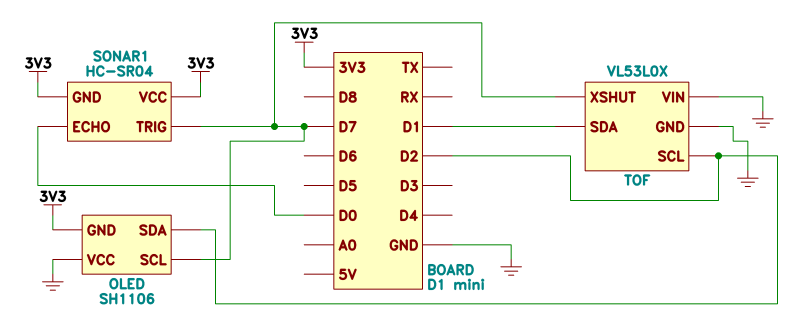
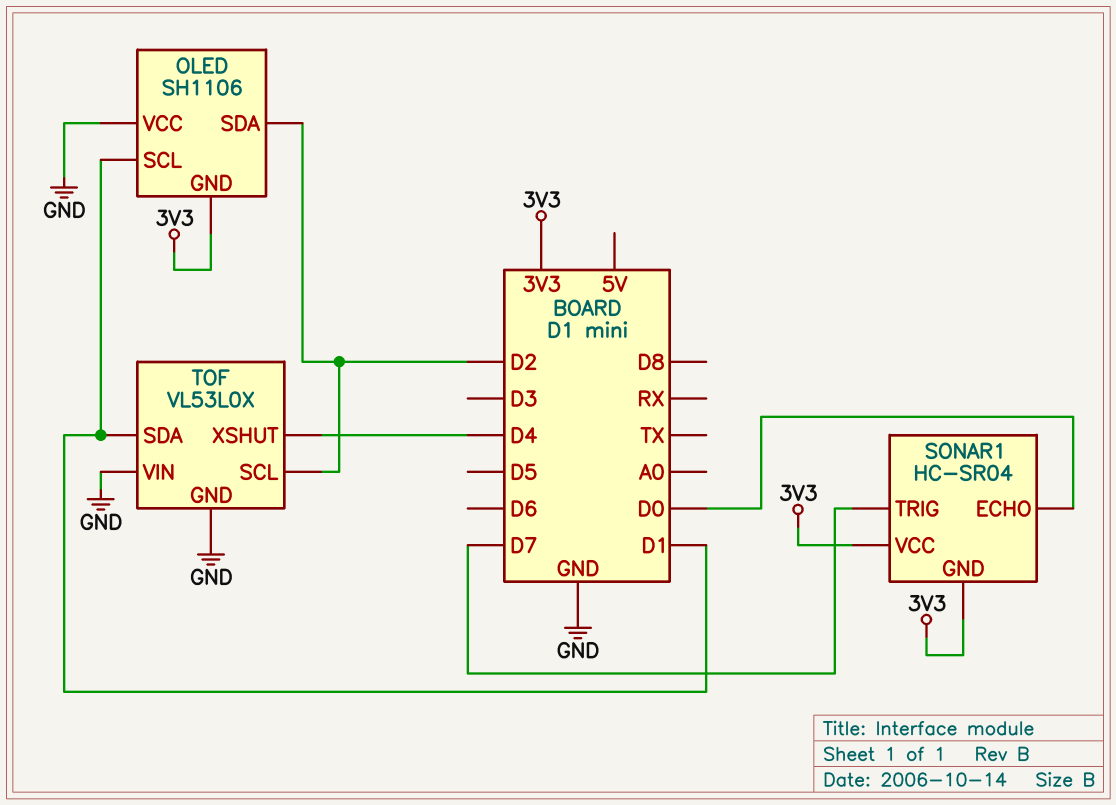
OLED pin SCL: D7 -> D1
TOF pin XSHUT: D7 -> D4

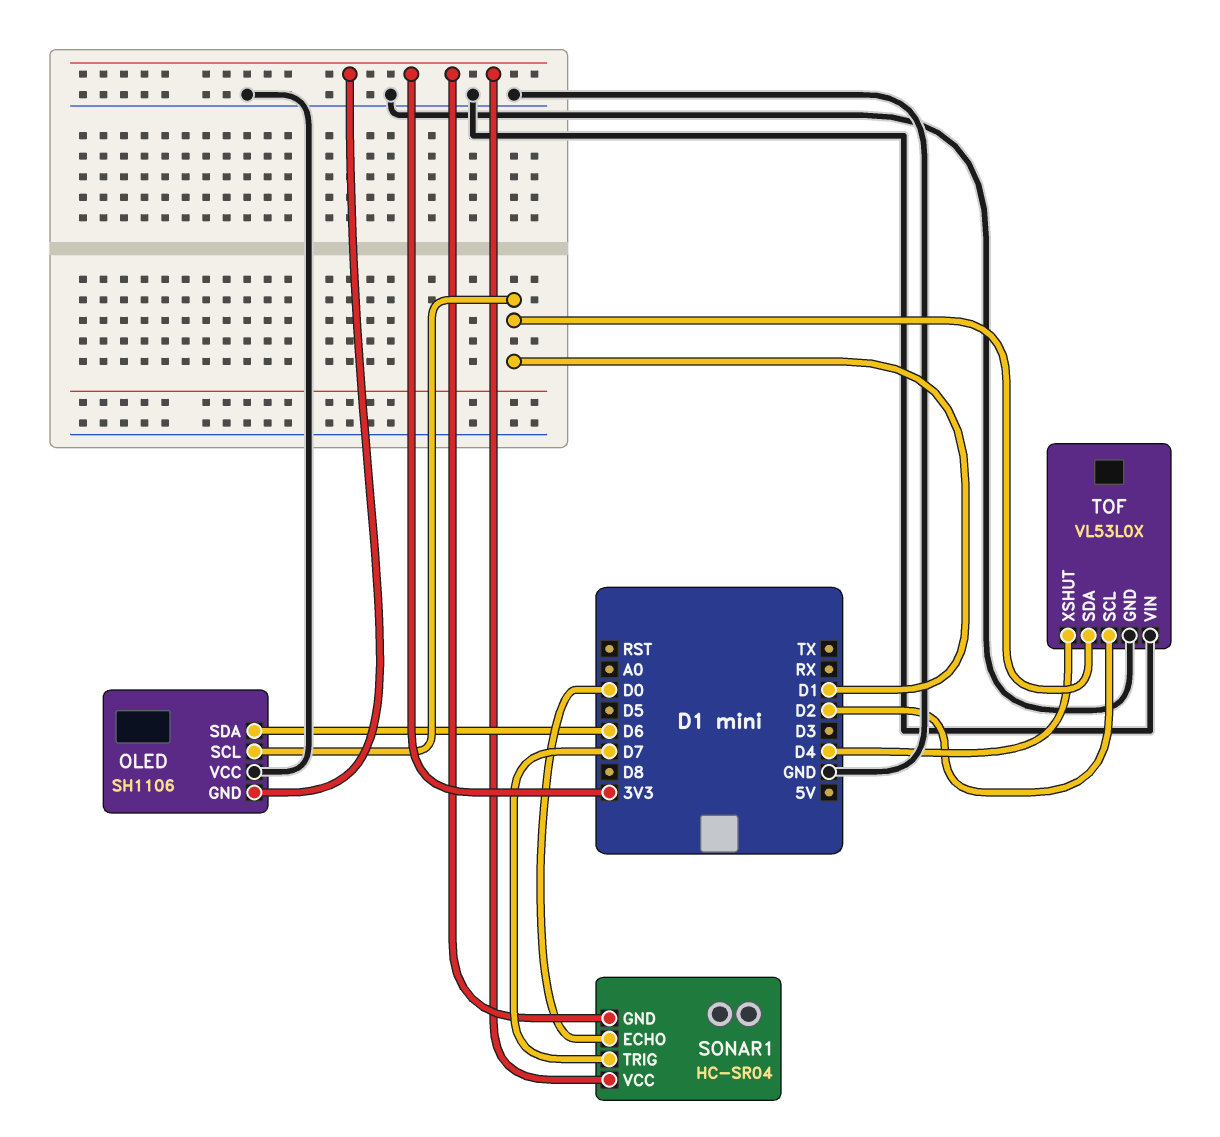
OLED pin SDA: D2 -> D6

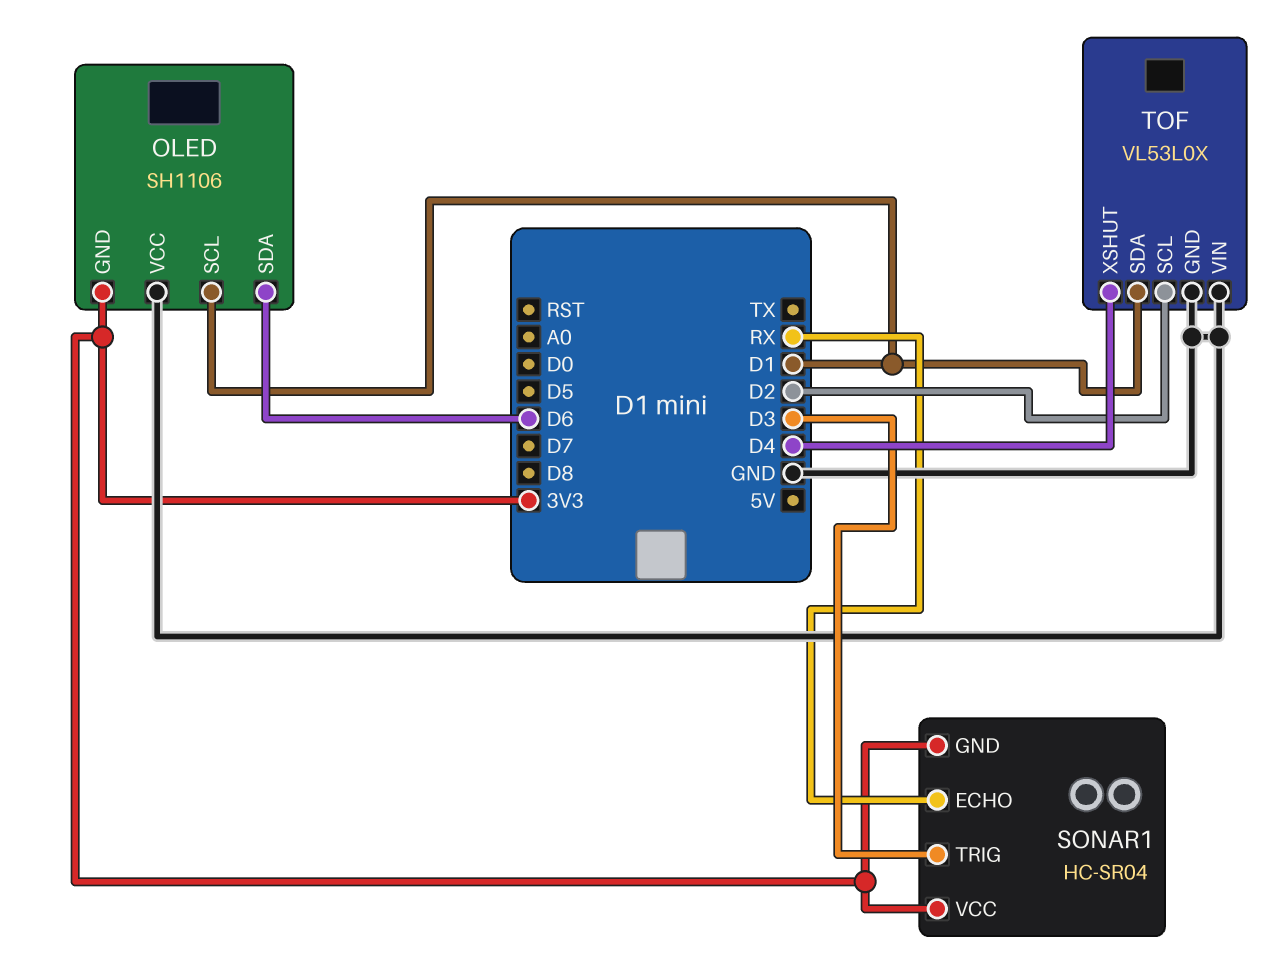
SONAR1 pin ECHO: D0 -> RX
SONAR1 pin TRIG: D7 -> D3

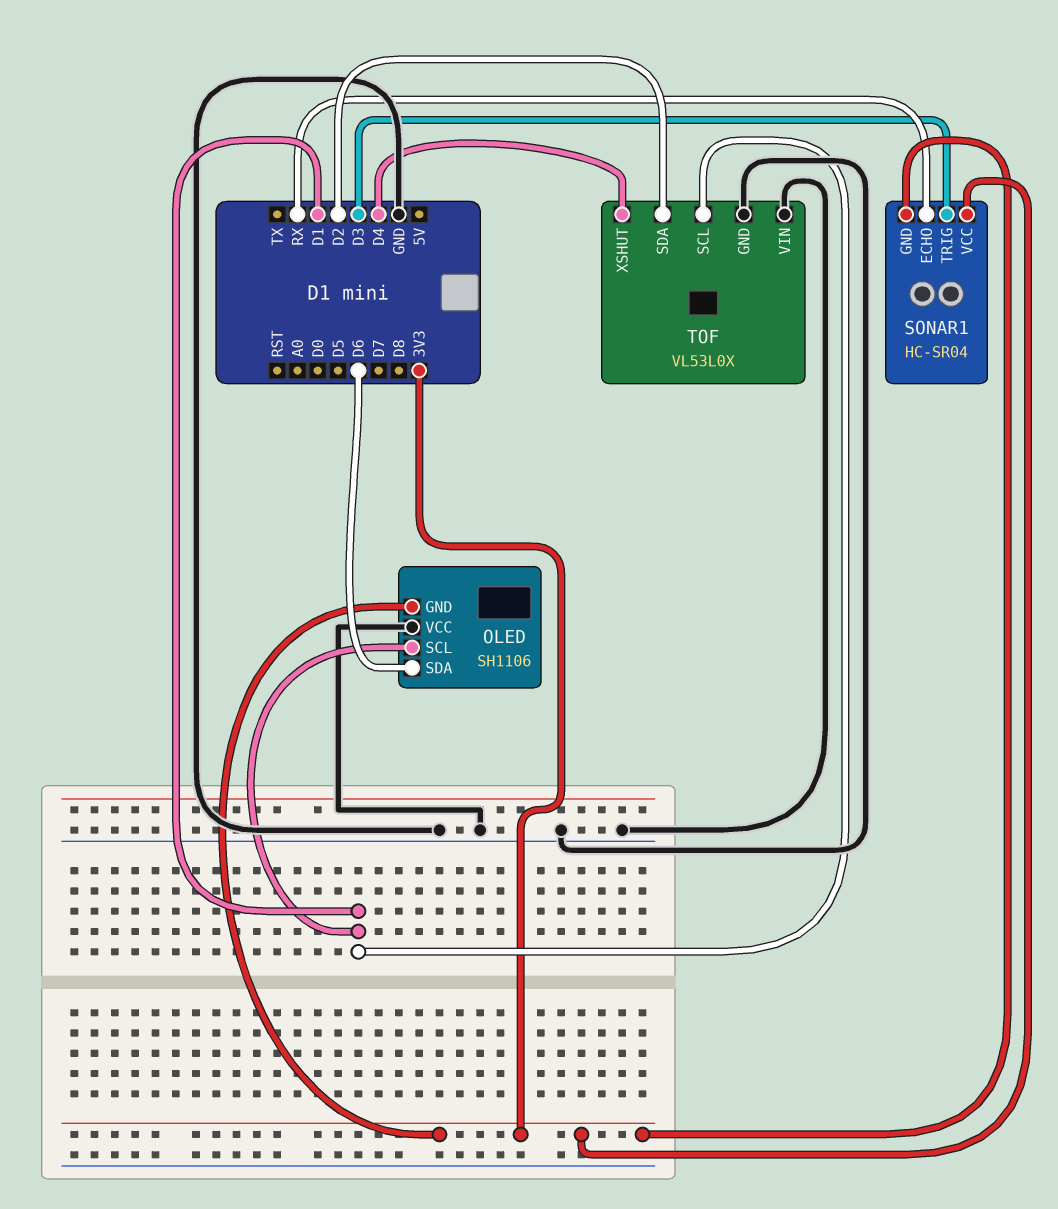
TOF pin SCL: D2 -> D1
TOF pin SDA: D1 -> D2

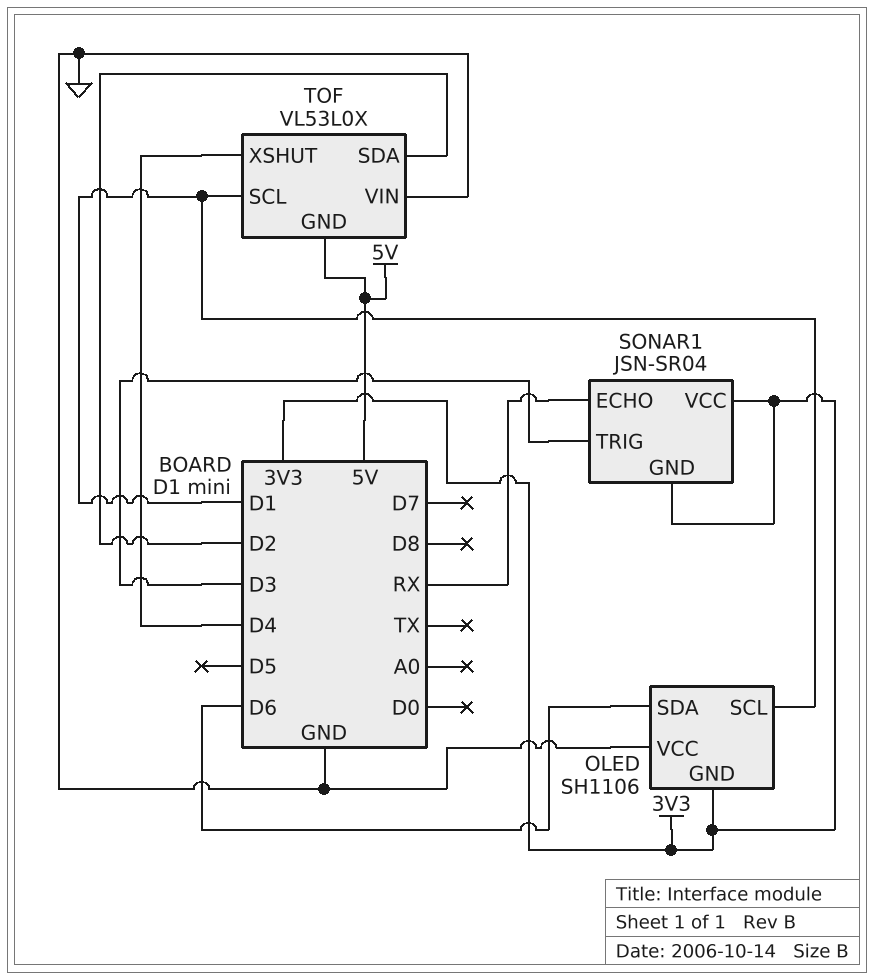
SONAR1: HC-SR04 -> JSN-SR04
TOF pin GND: GND -> 5V

